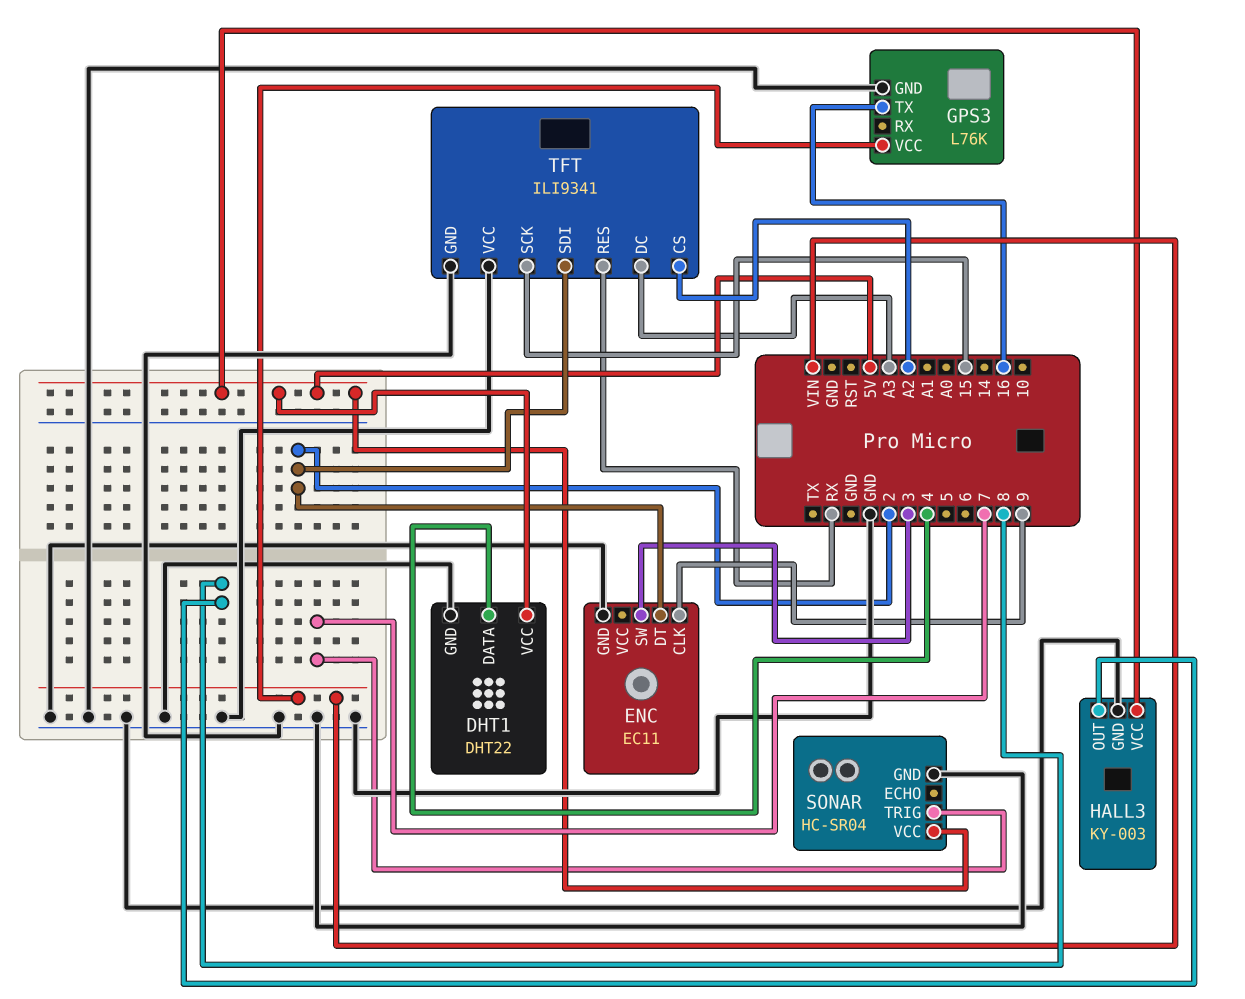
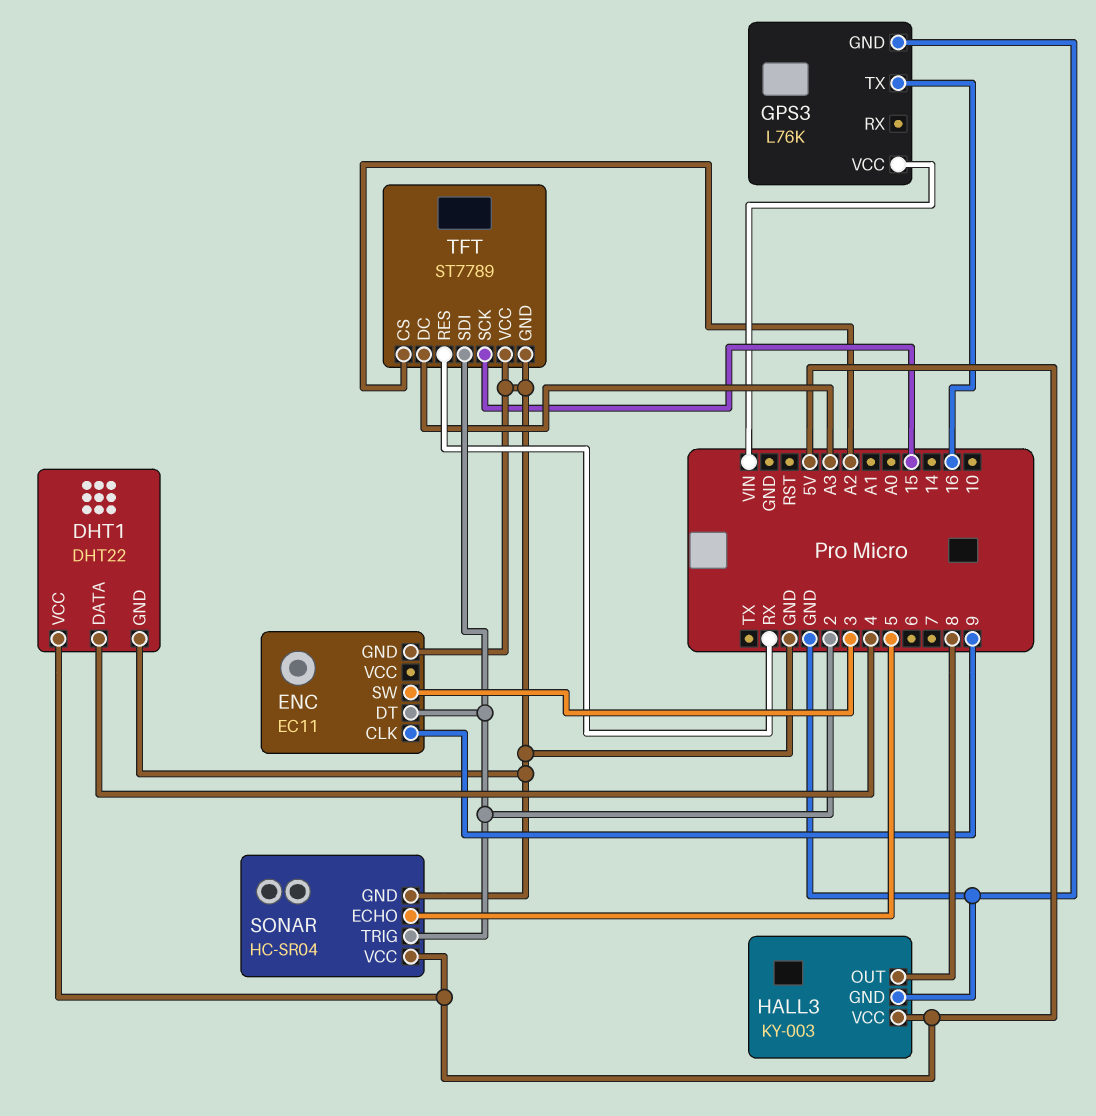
SONAR pin ECHO: none -> 5
SONAR pin TRIG: 7 -> 2
TFT: ILI9341 -> ST7789

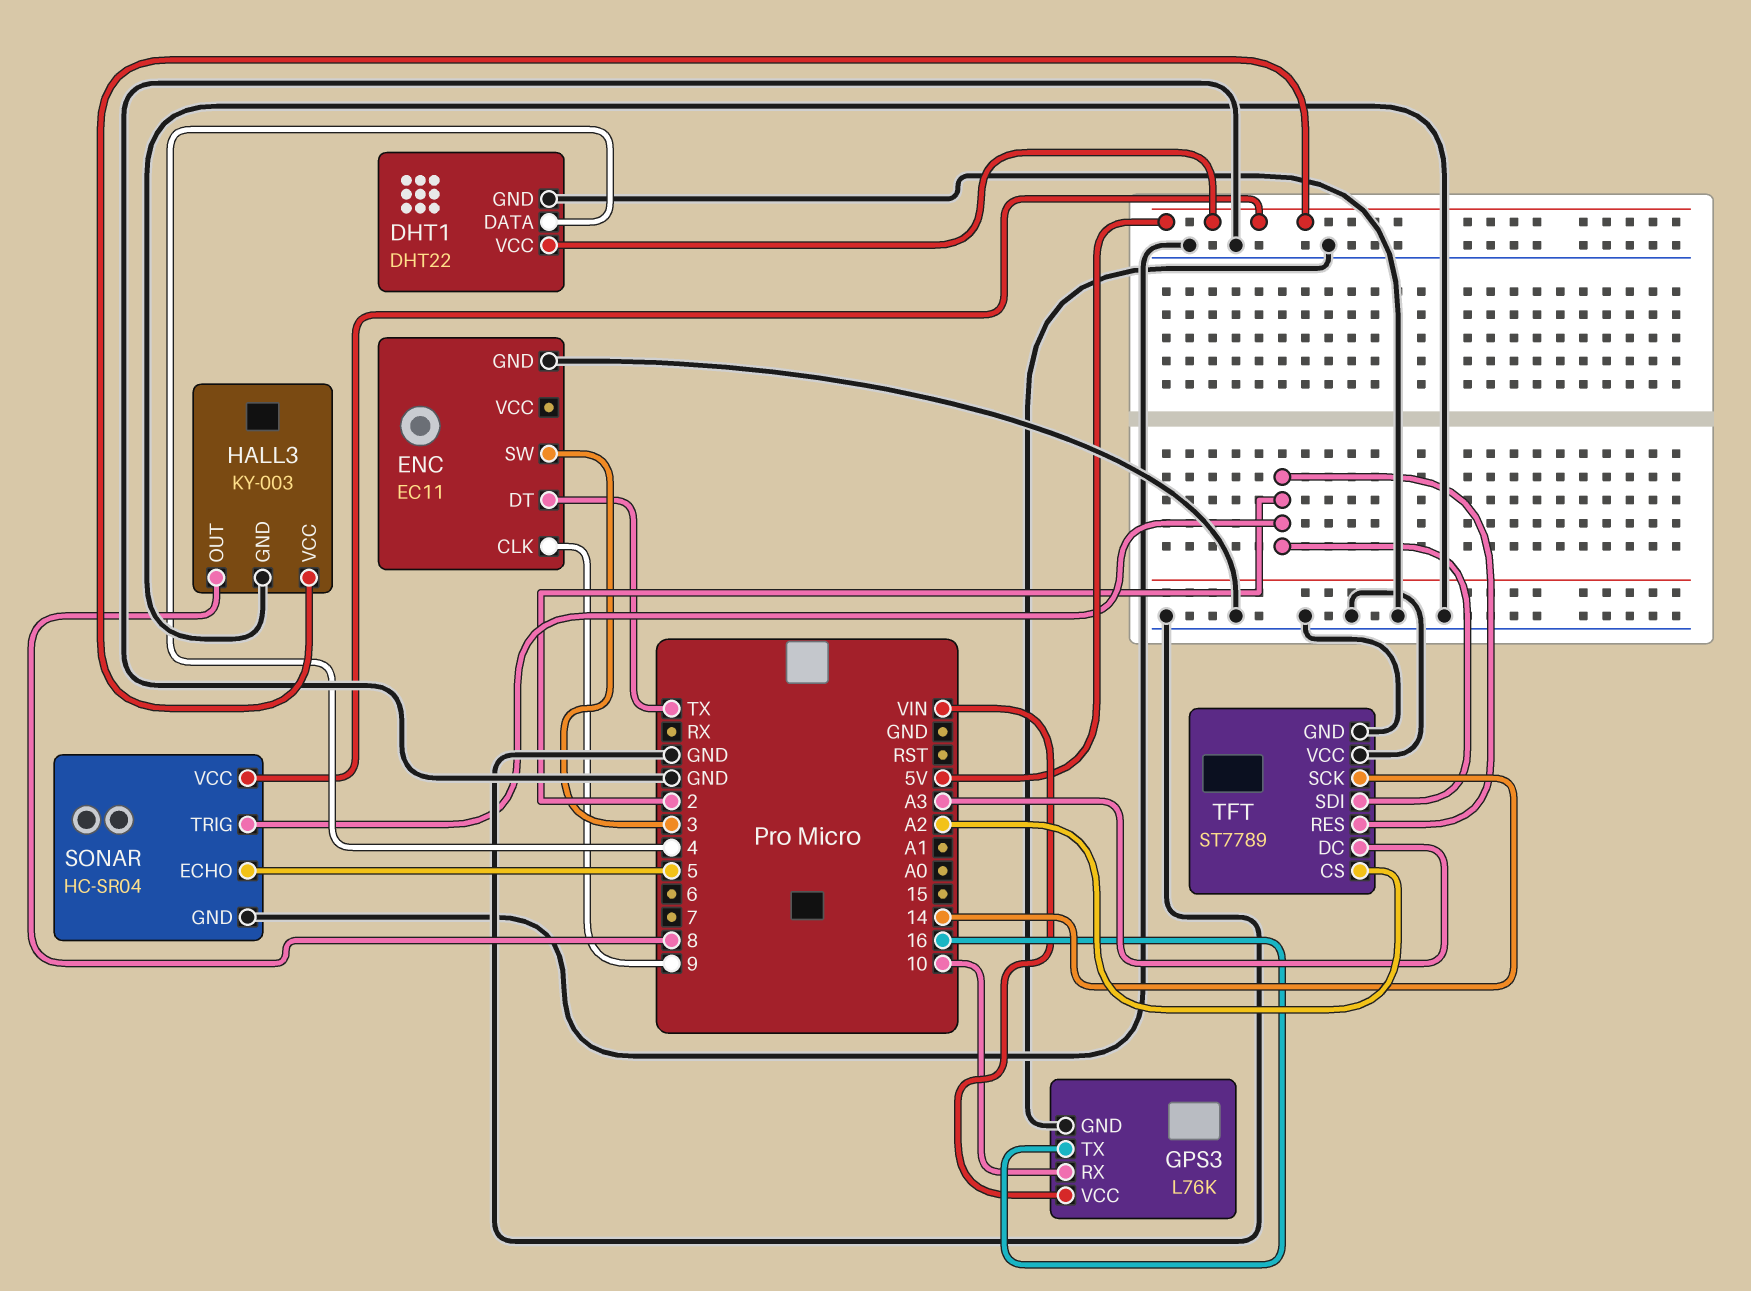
ENC pin DT: 2 -> TX
GPS3 pin RX: none -> 10
TFT pin RES: RX -> 2
TFT pin SCK: 15 -> 14

